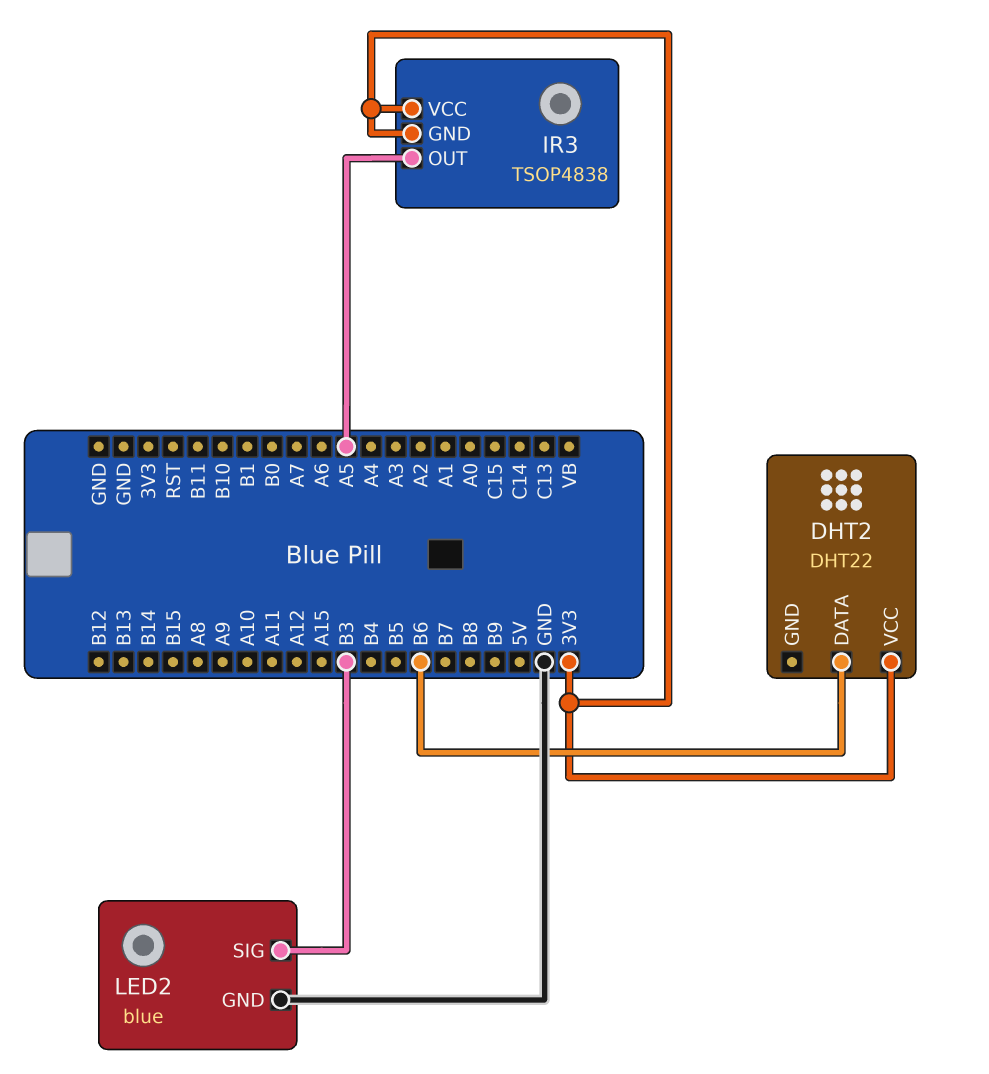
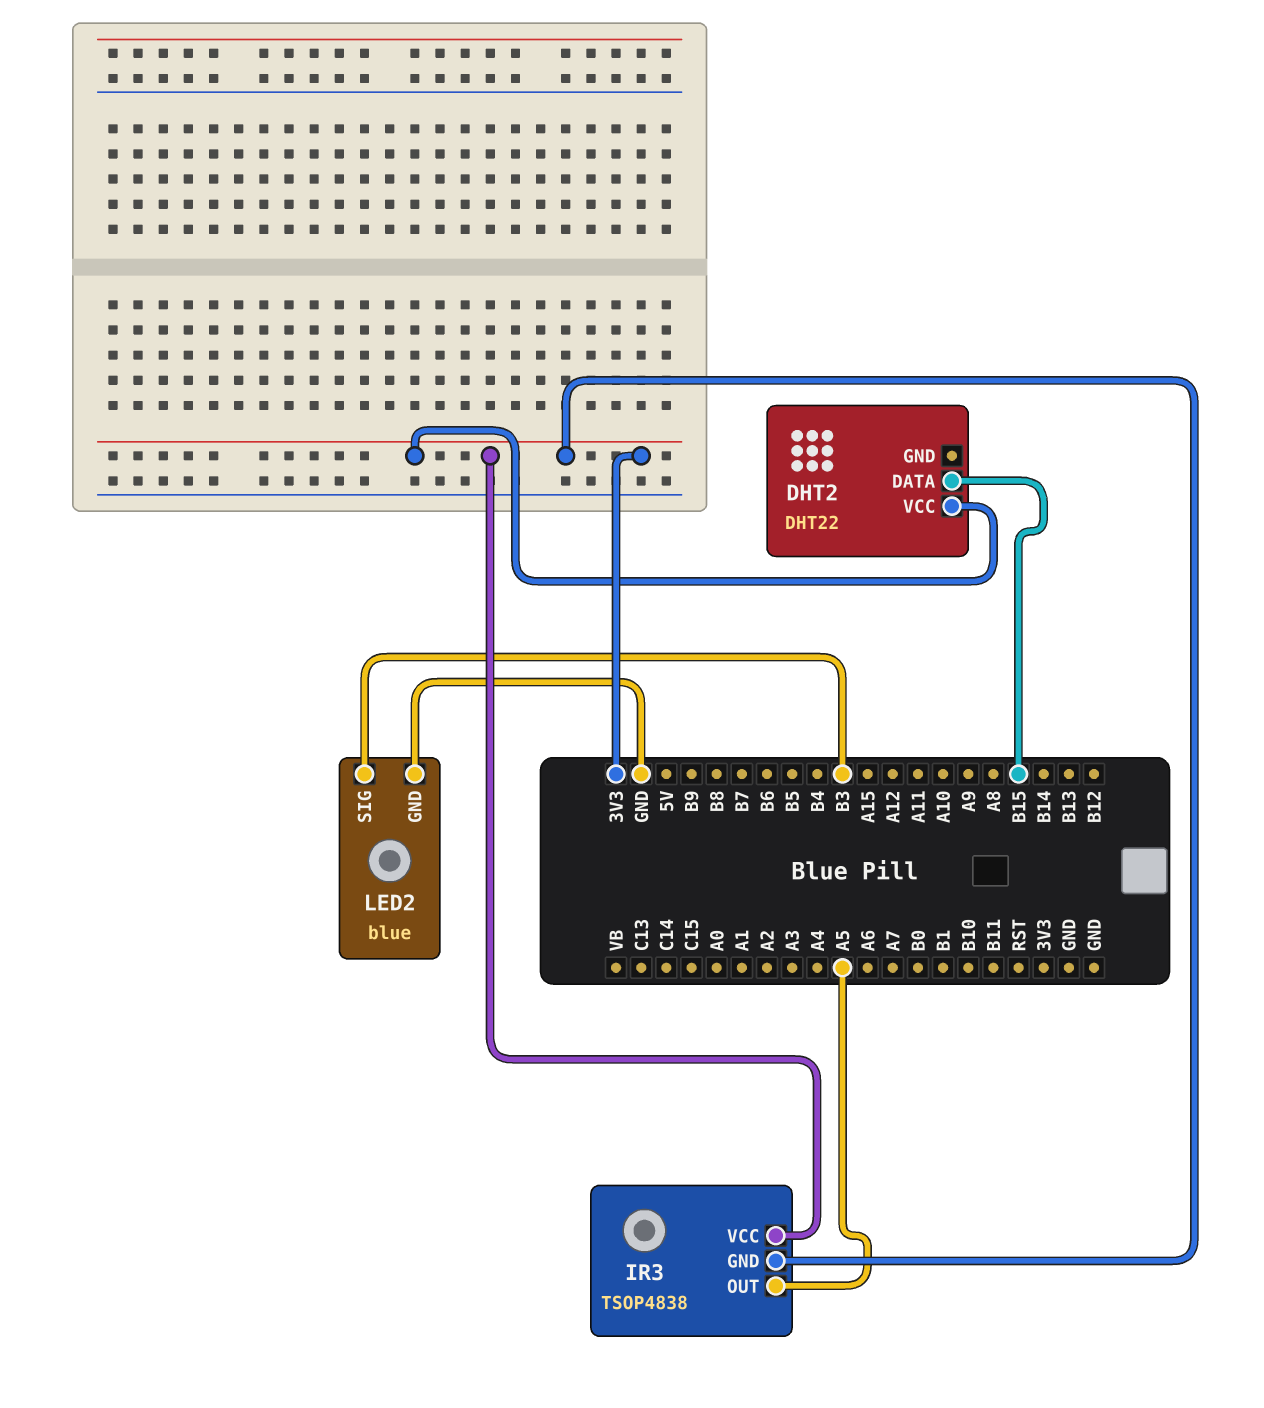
DHT2 pin DATA: B6 -> B15

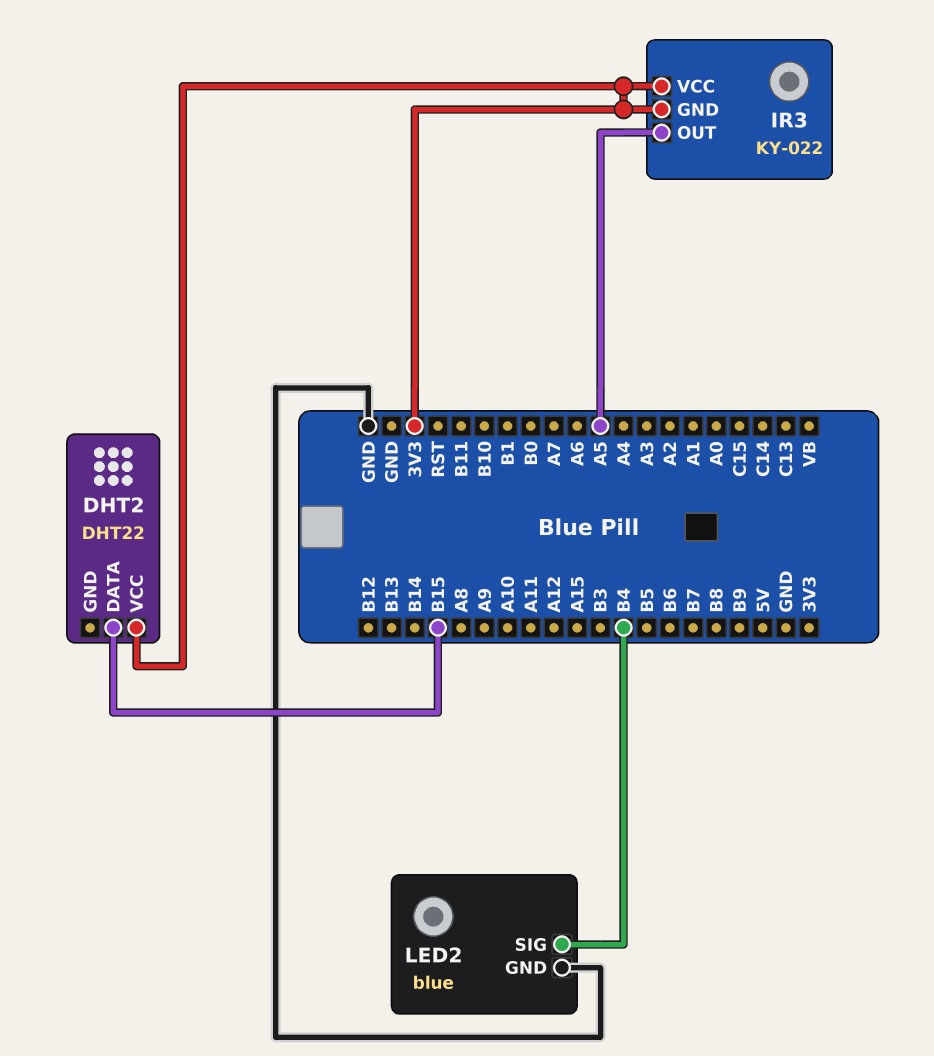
IR3: TSOP4838 -> KY-022
LED2 pin SIG: B3 -> B4

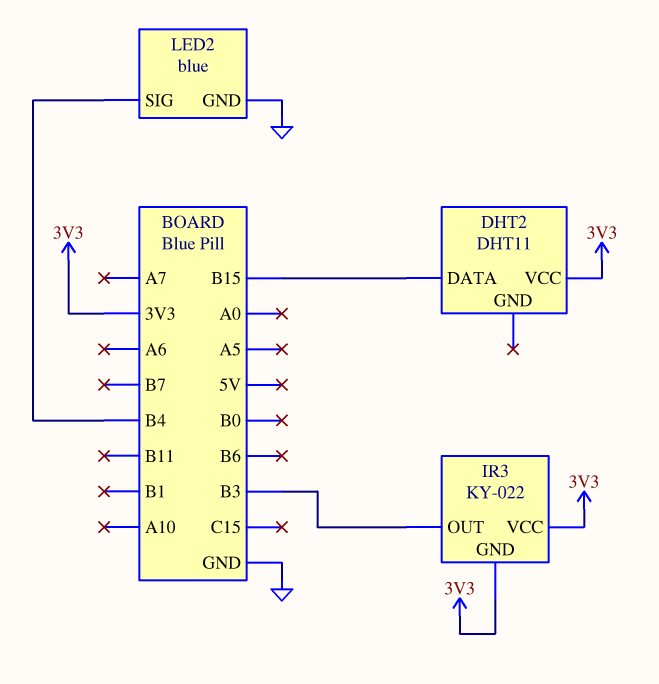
DHT2: DHT22 -> DHT11
IR3 pin OUT: A5 -> B3

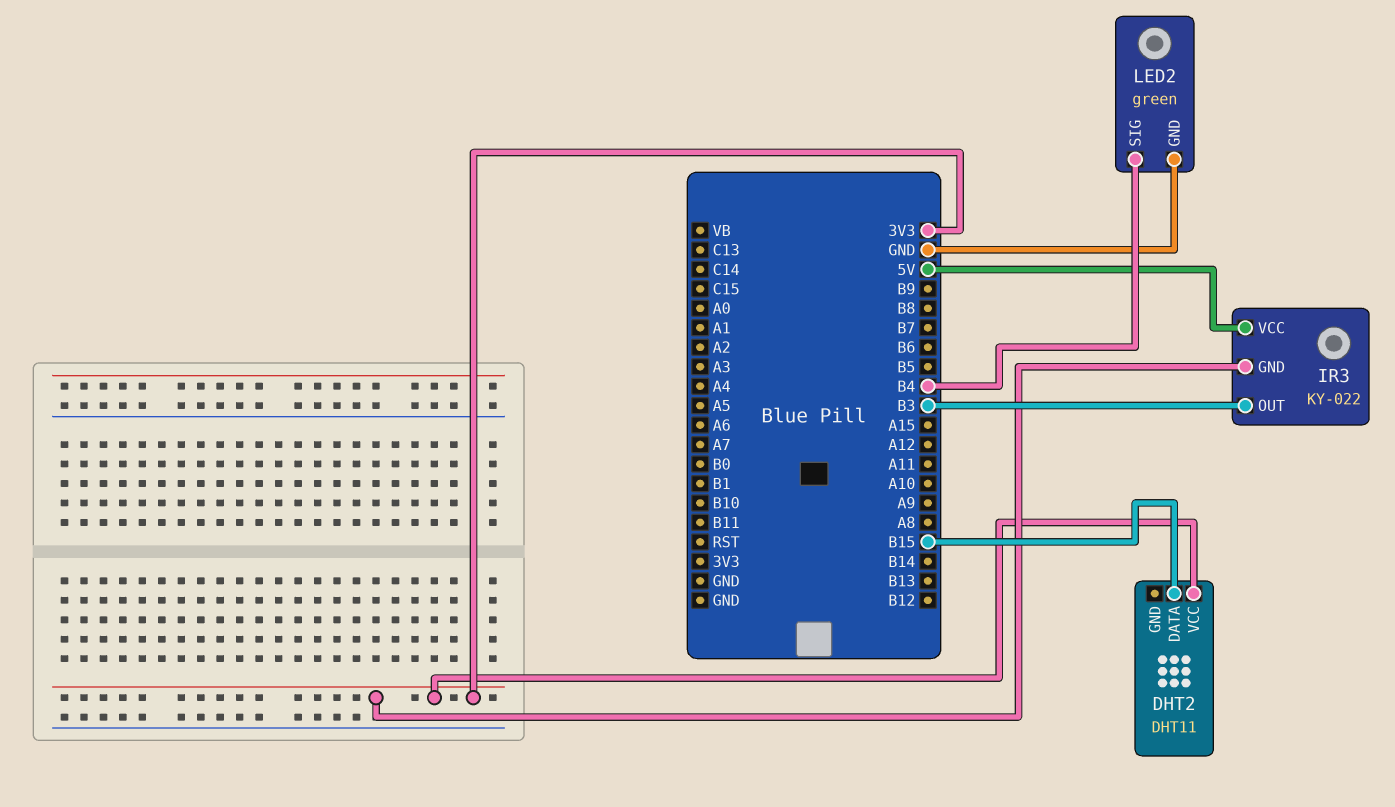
IR3 pin VCC: 3V3 -> 5V
LED2: blue -> green

